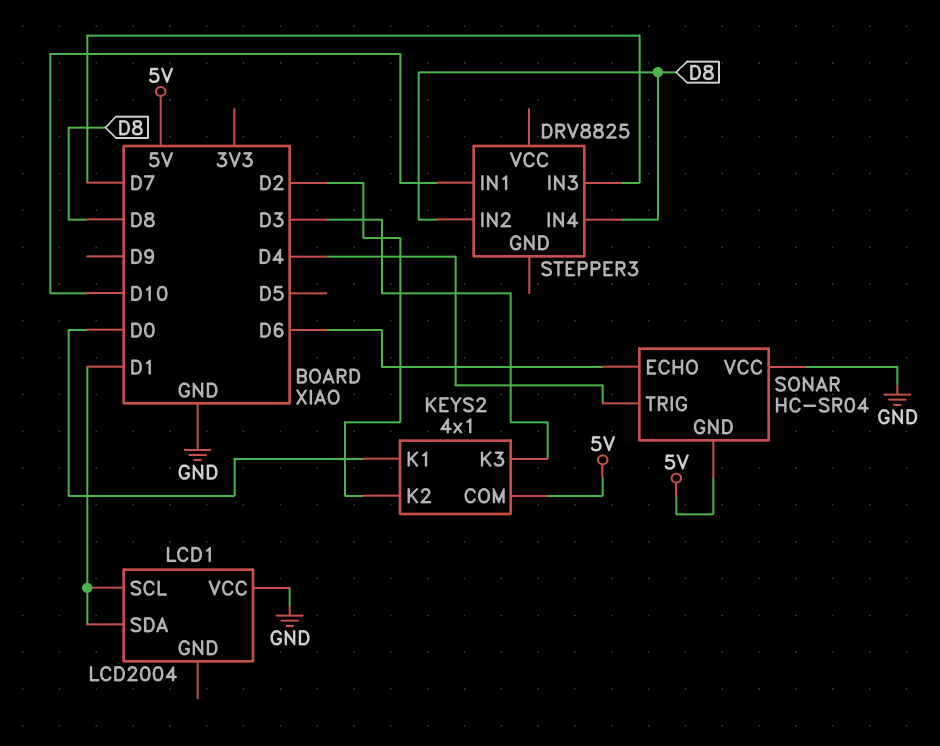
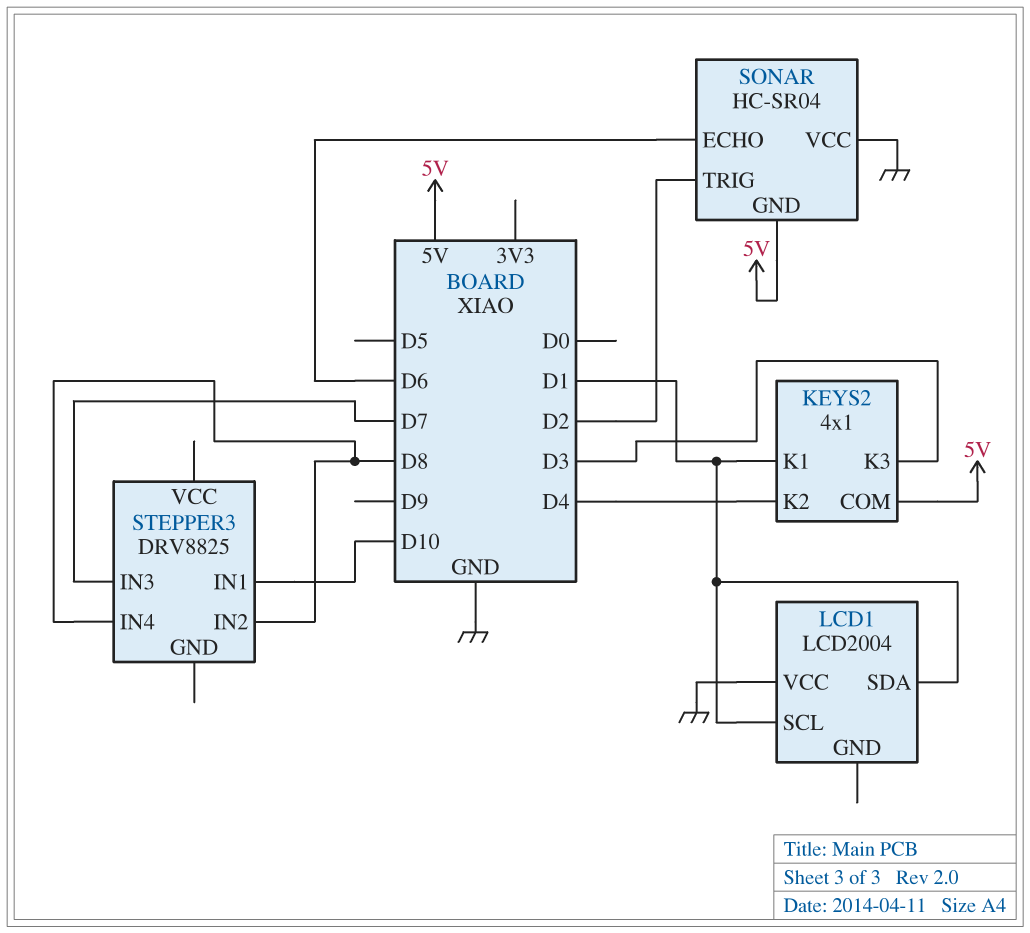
KEYS2 pin K1: D0 -> D1
KEYS2 pin K2: D2 -> D4
SONAR pin TRIG: D4 -> D2

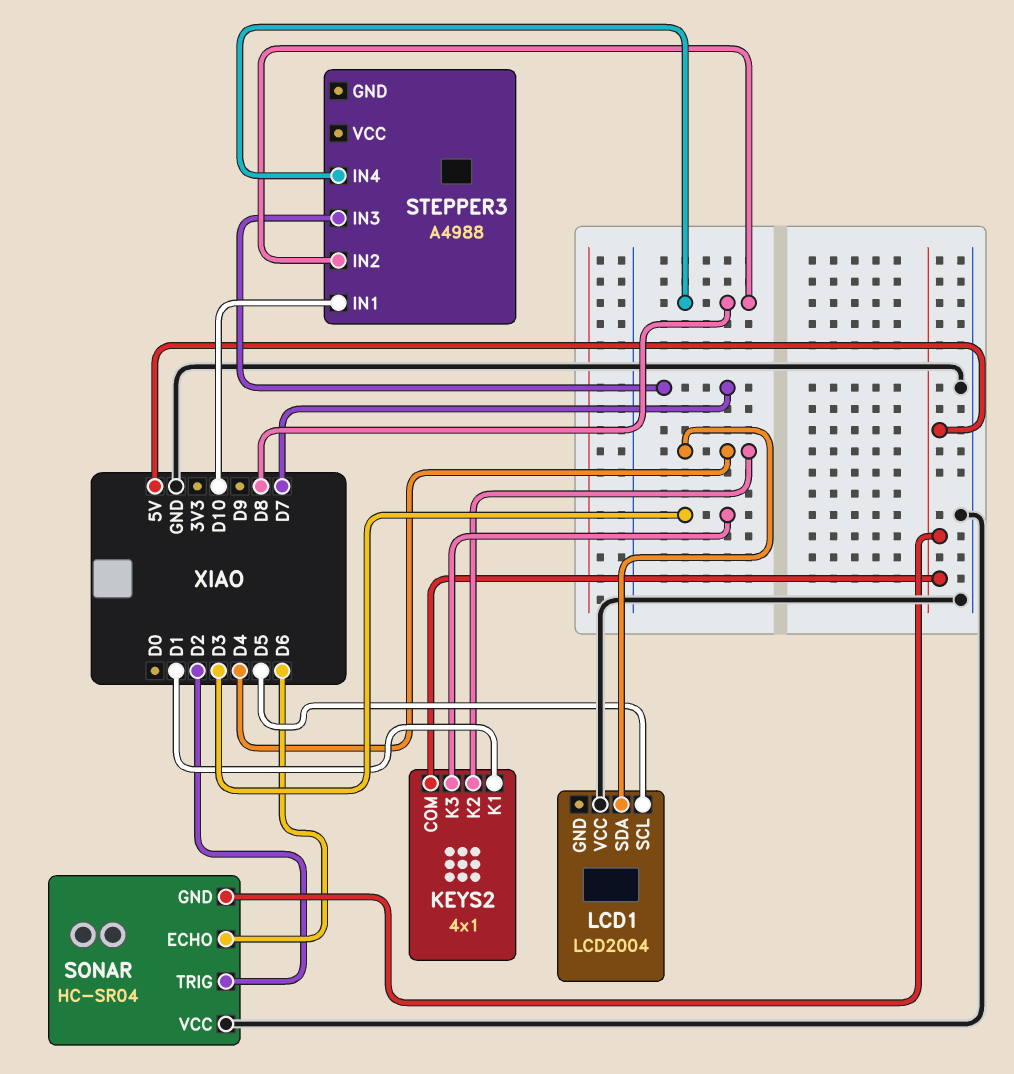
LCD1 pin SCL: D1 -> D5
LCD1 pin SDA: D1 -> D4
STEPPER3: DRV8825 -> A4988

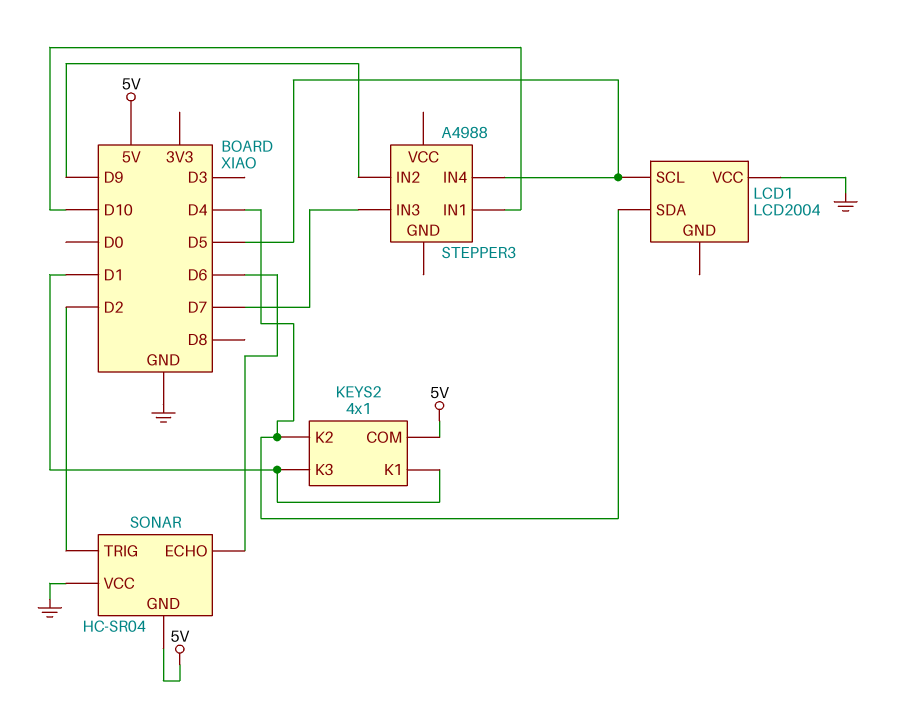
KEYS2 pin K3: D3 -> D1
STEPPER3 pin IN2: D8 -> D9
STEPPER3 pin IN4: D8 -> D5

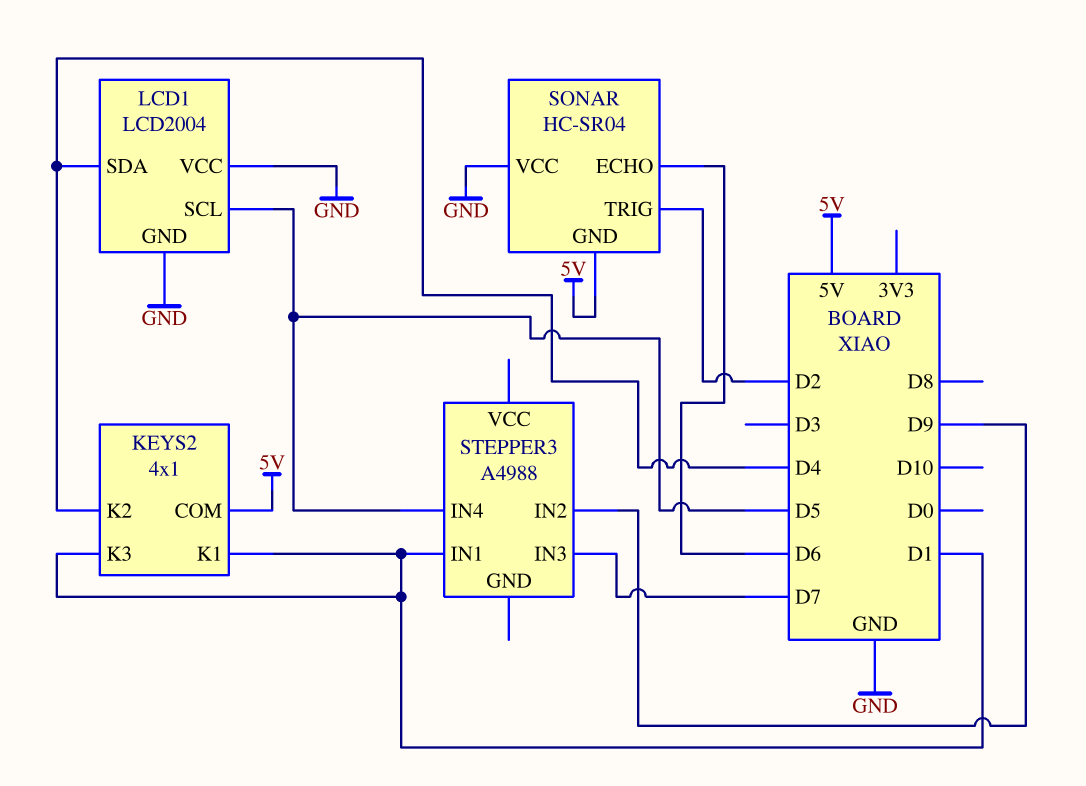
LCD1 pin GND: none -> GND
STEPPER3 pin IN1: D10 -> D1

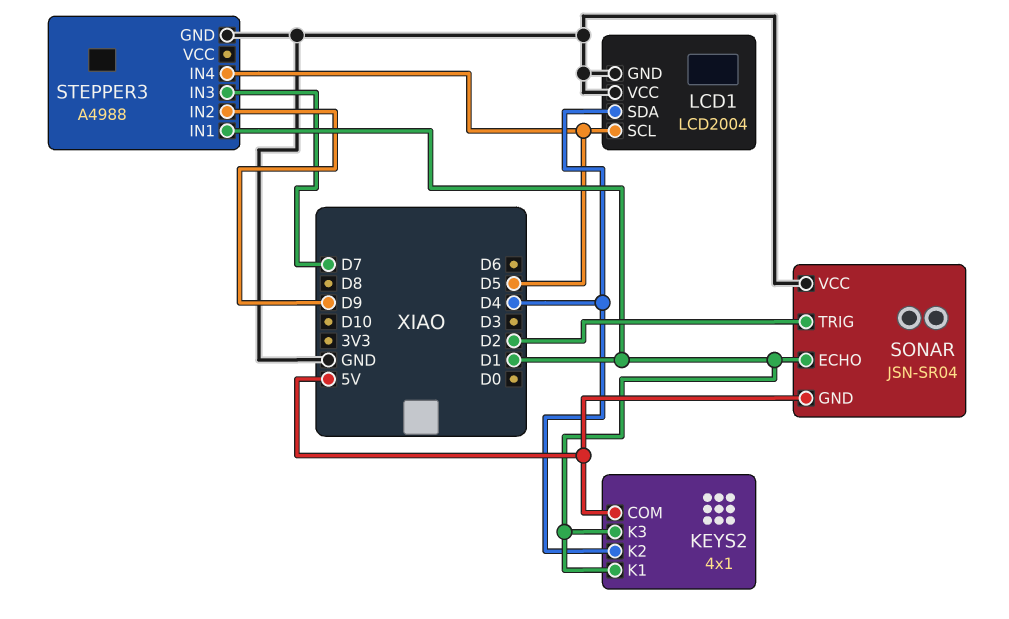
SONAR: HC-SR04 -> JSN-SR04
SONAR pin ECHO: D6 -> D1
STEPPER3 pin GND: none -> GND

